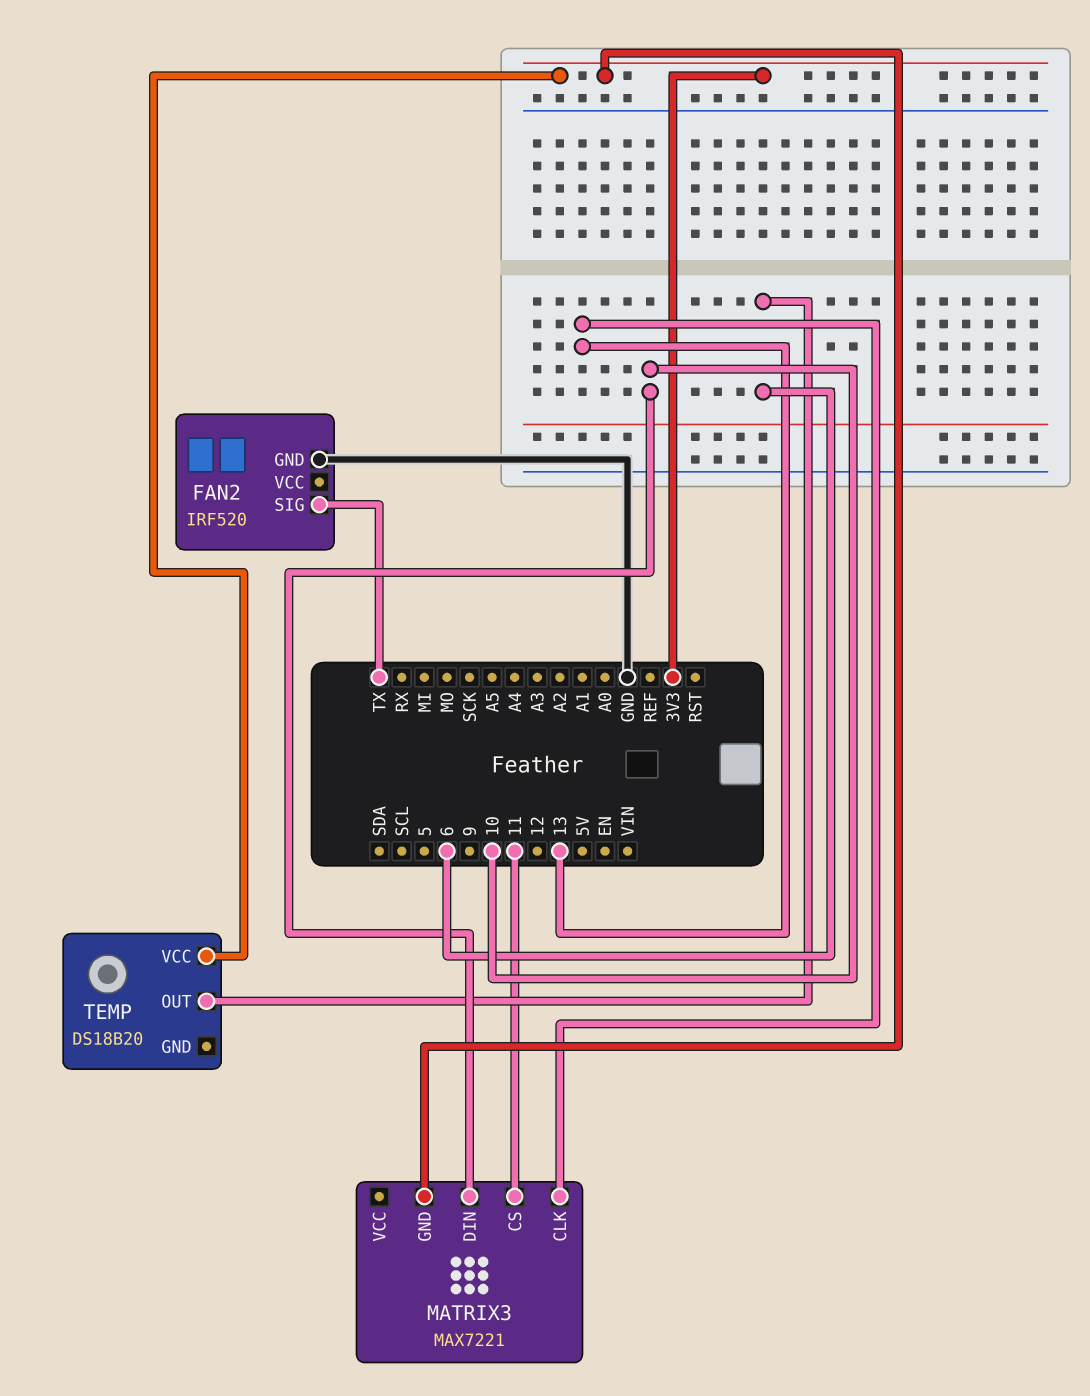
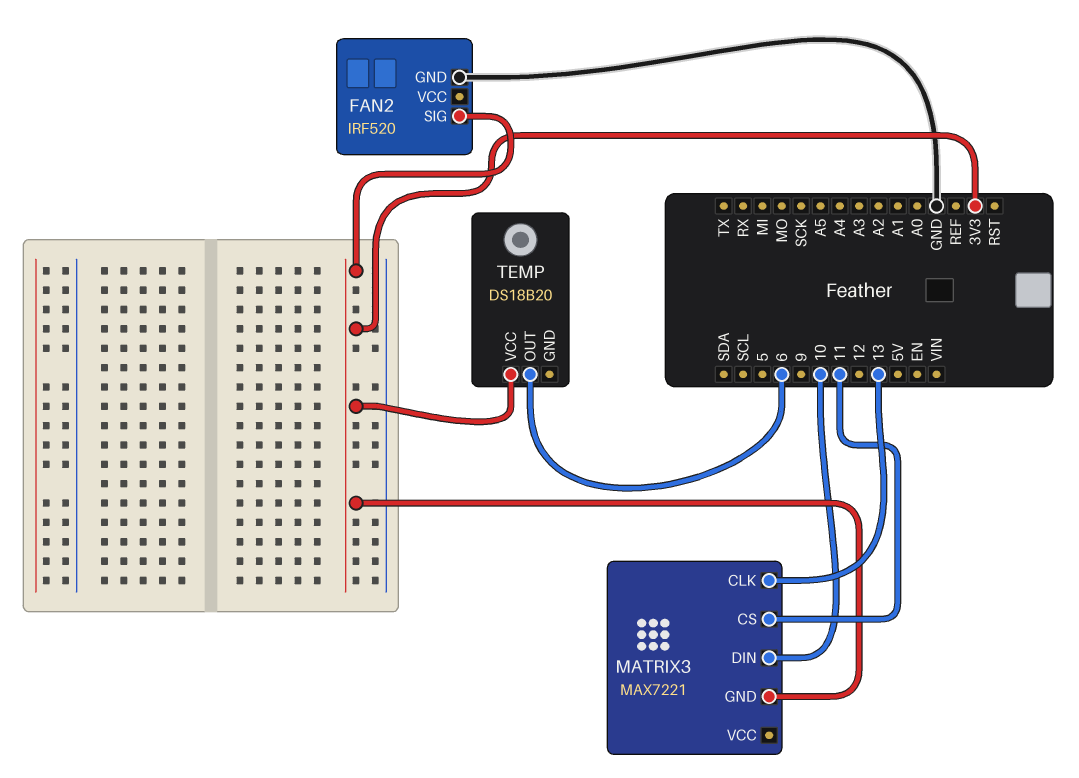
FAN2 pin SIG: TX -> 3V3

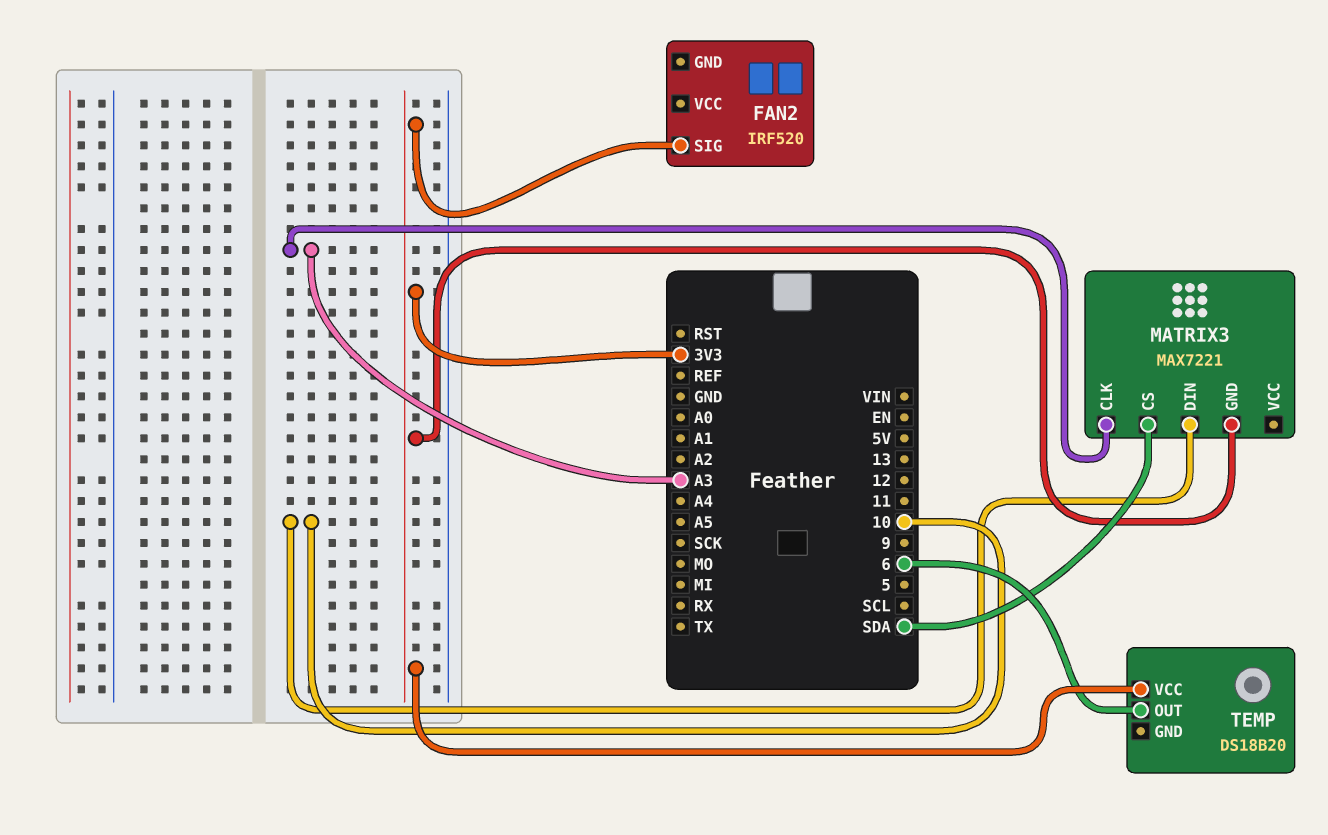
FAN2 pin GND: GND -> none
MATRIX3 pin CLK: 13 -> A3
MATRIX3 pin CS: 11 -> SDA

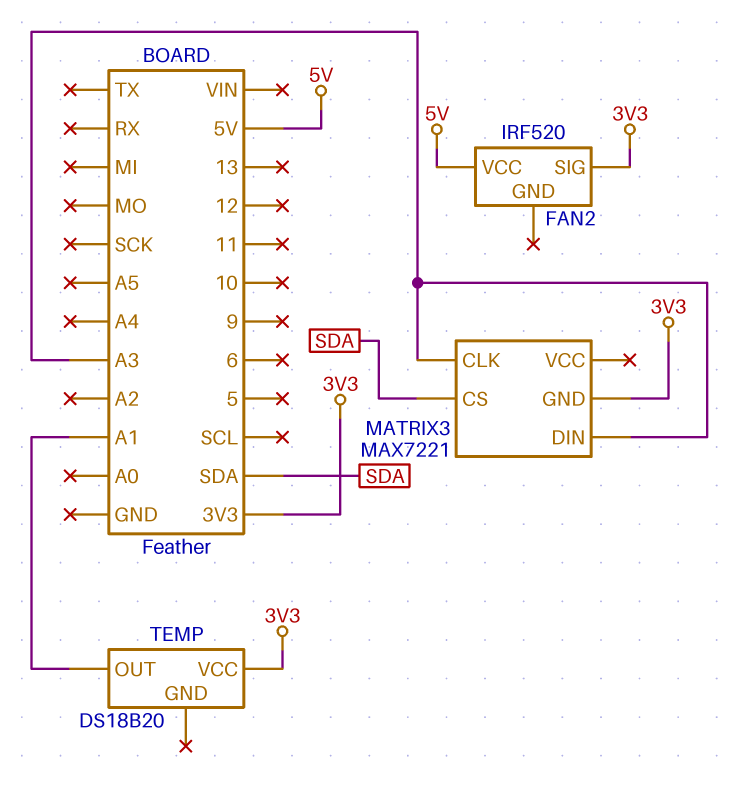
FAN2 pin VCC: none -> 5V
MATRIX3 pin DIN: 10 -> A3
TEMP pin OUT: 6 -> A1

